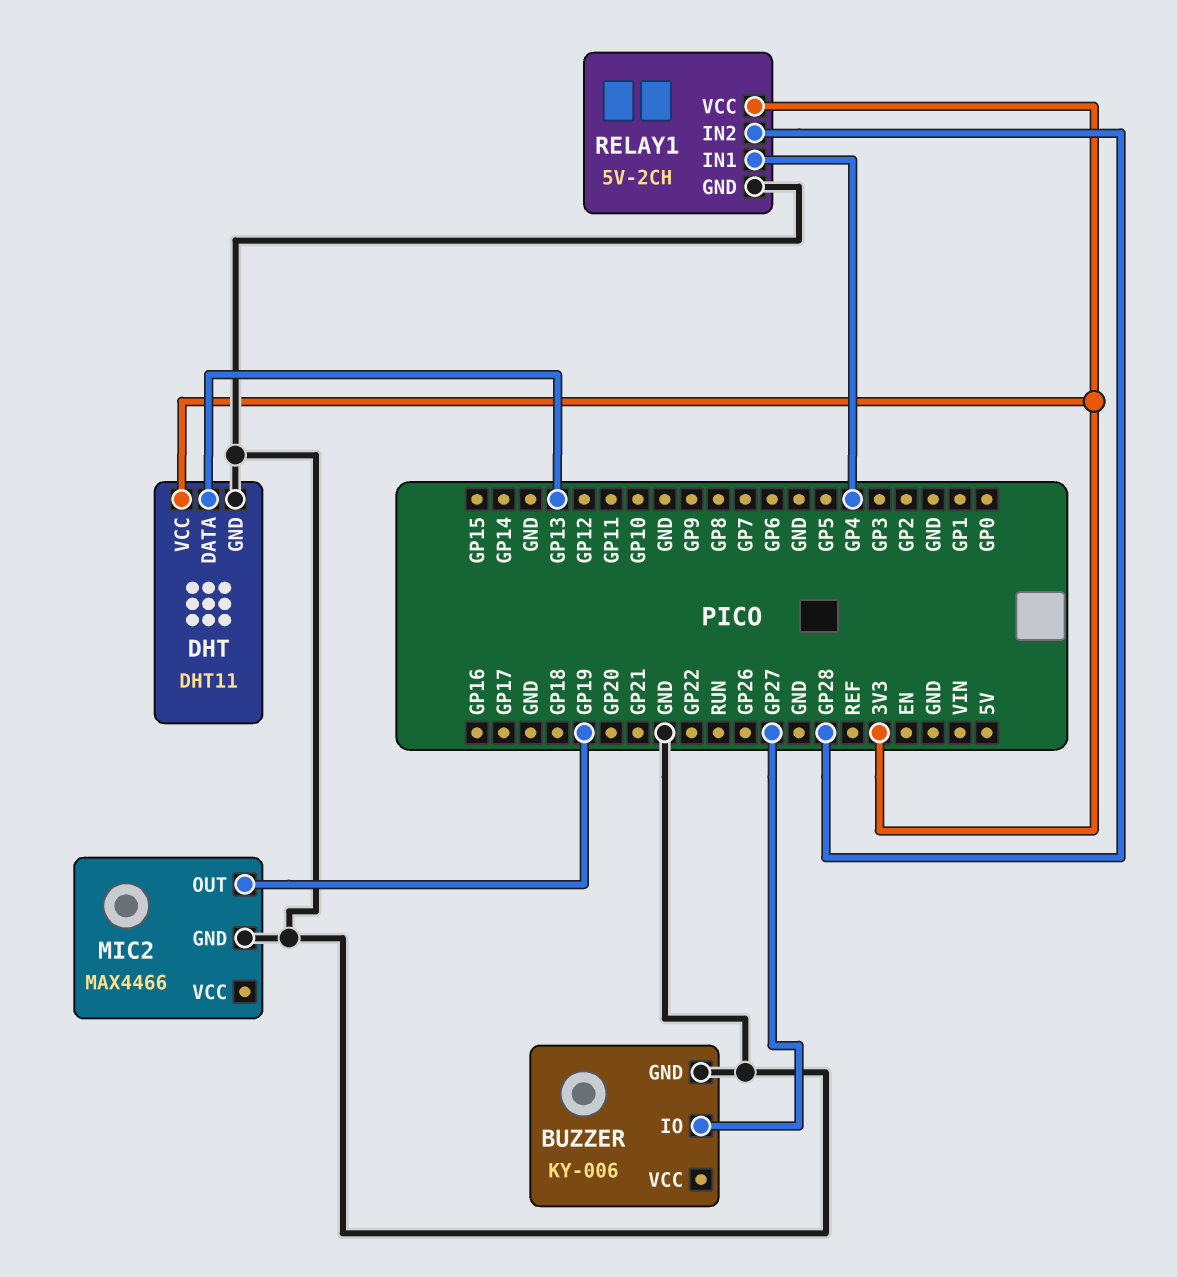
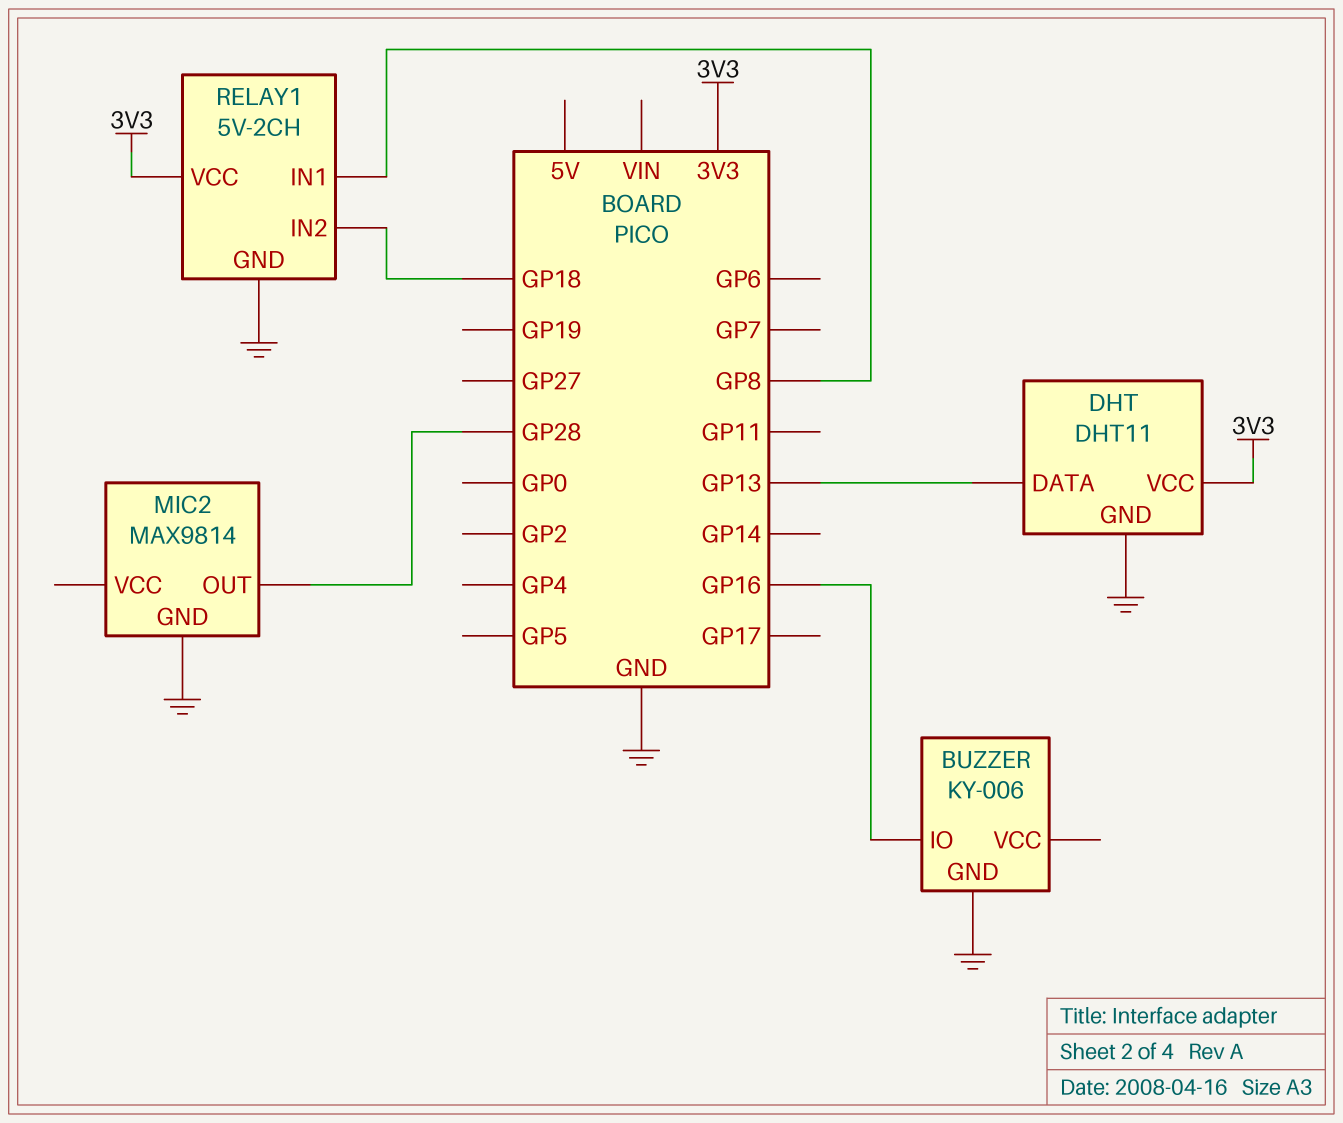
BUZZER pin IO: GP27 -> GP16
MIC2: MAX4466 -> MAX9814
MIC2 pin OUT: GP19 -> GP28
RELAY1 pin IN1: GP4 -> GP8
RELAY1 pin IN2: GP28 -> GP18

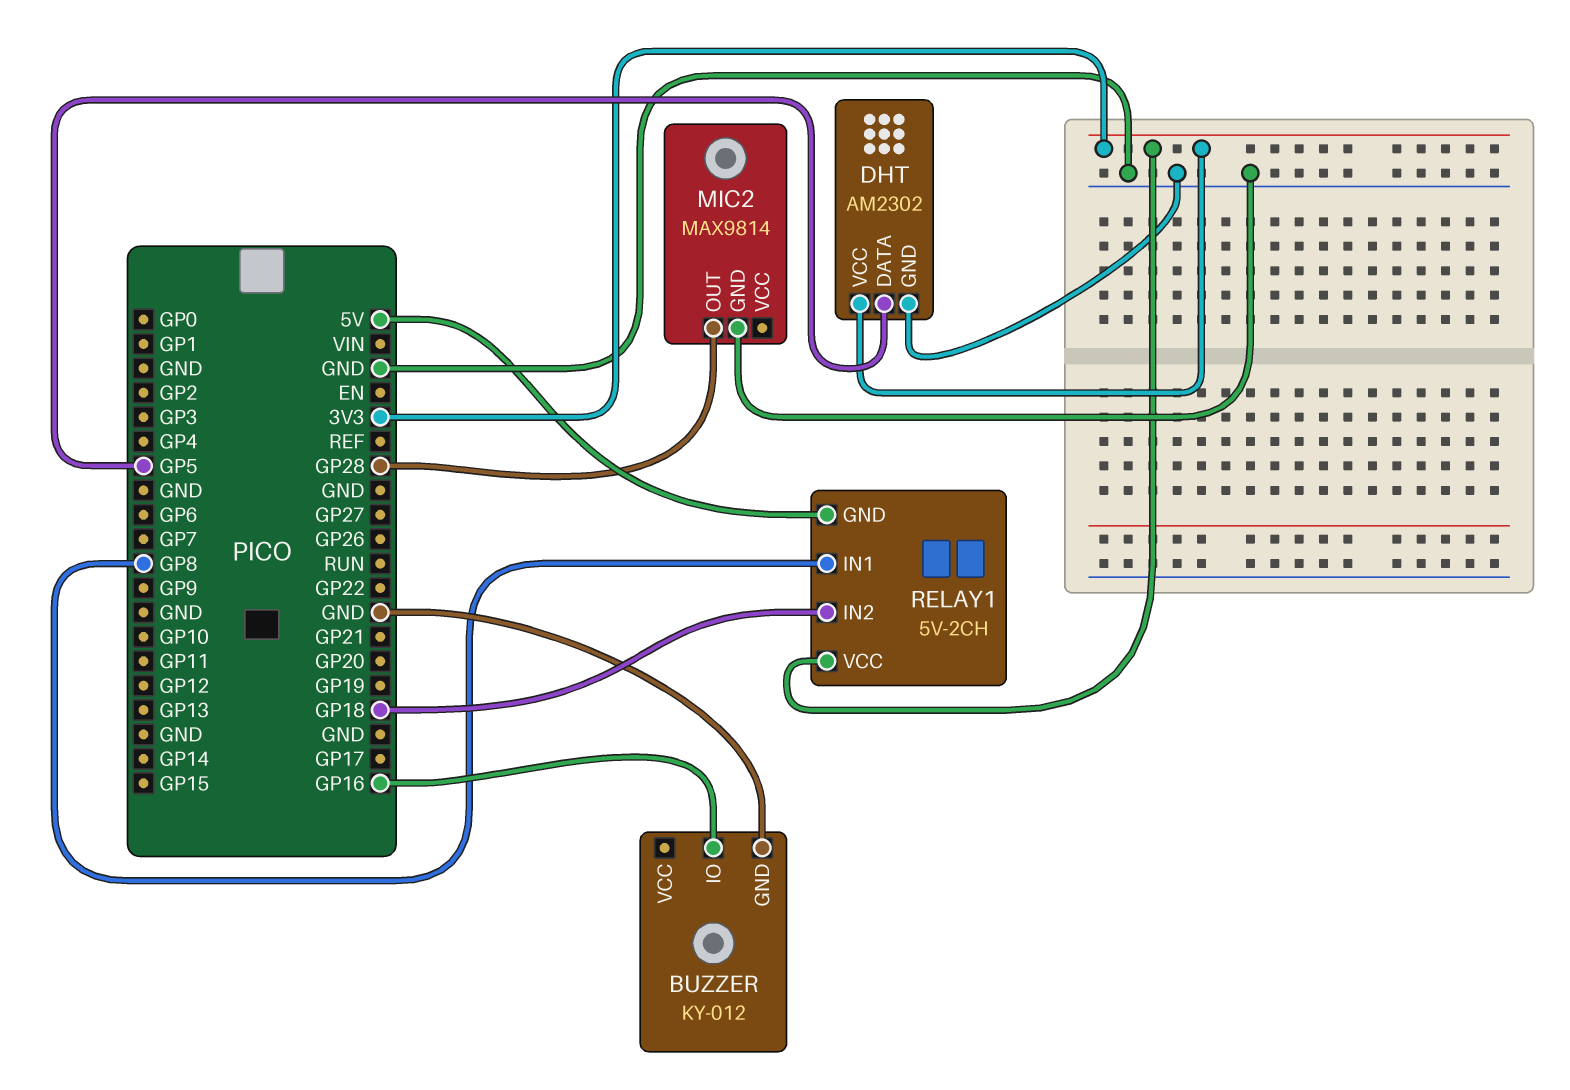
BUZZER: KY-006 -> KY-012
DHT: DHT11 -> AM2302
DHT pin DATA: GP13 -> GP5
RELAY1 pin GND: GND -> 5V

